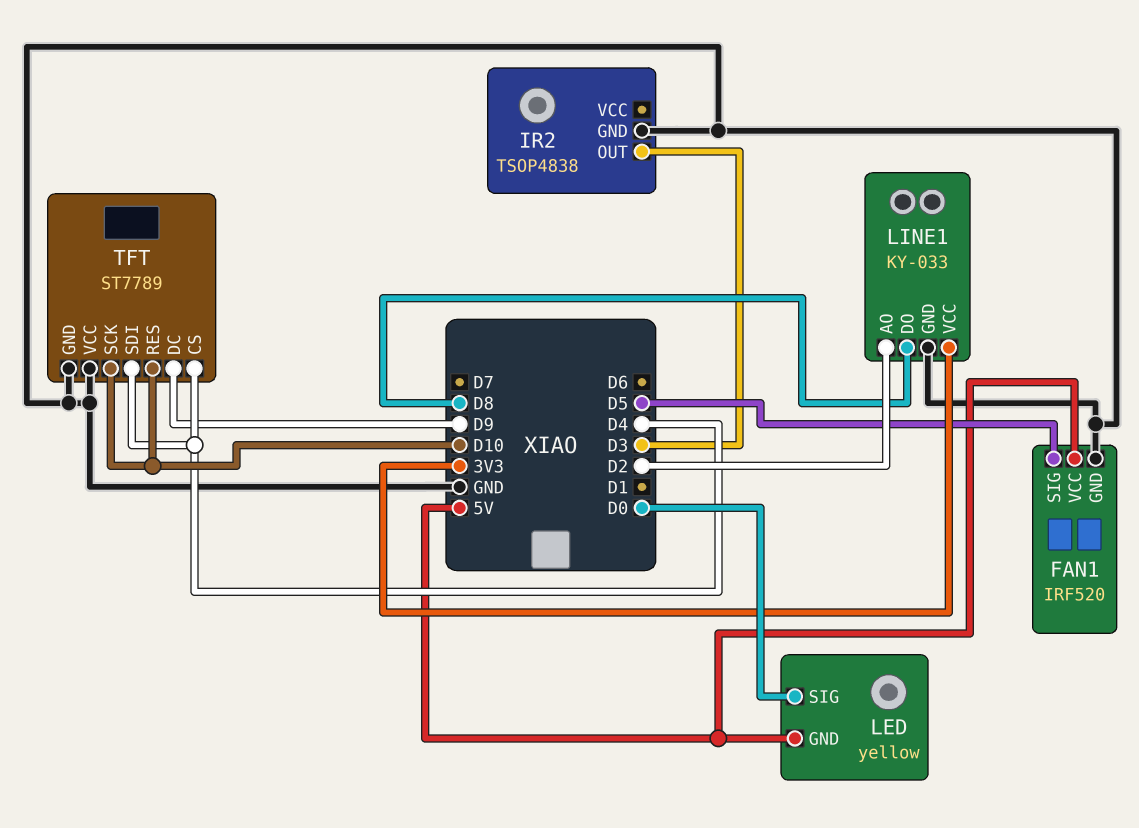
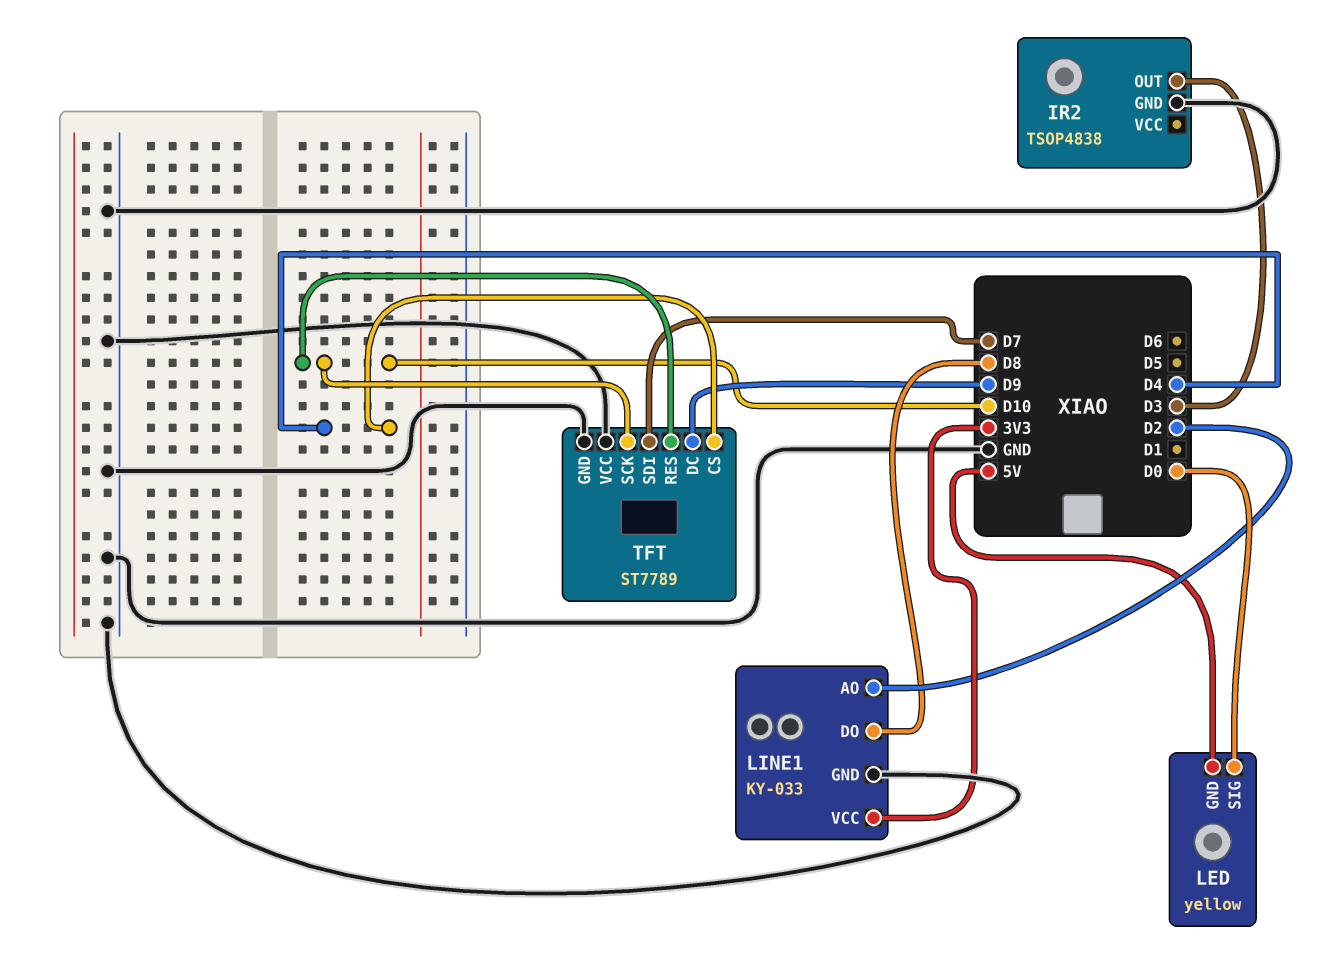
FAN1: IRF520 -> none
FAN1 pin GND: GND -> none
FAN1 pin SIG: D5 -> none
FAN1 pin VCC: 5V -> none
TFT pin SDI: D4 -> D7

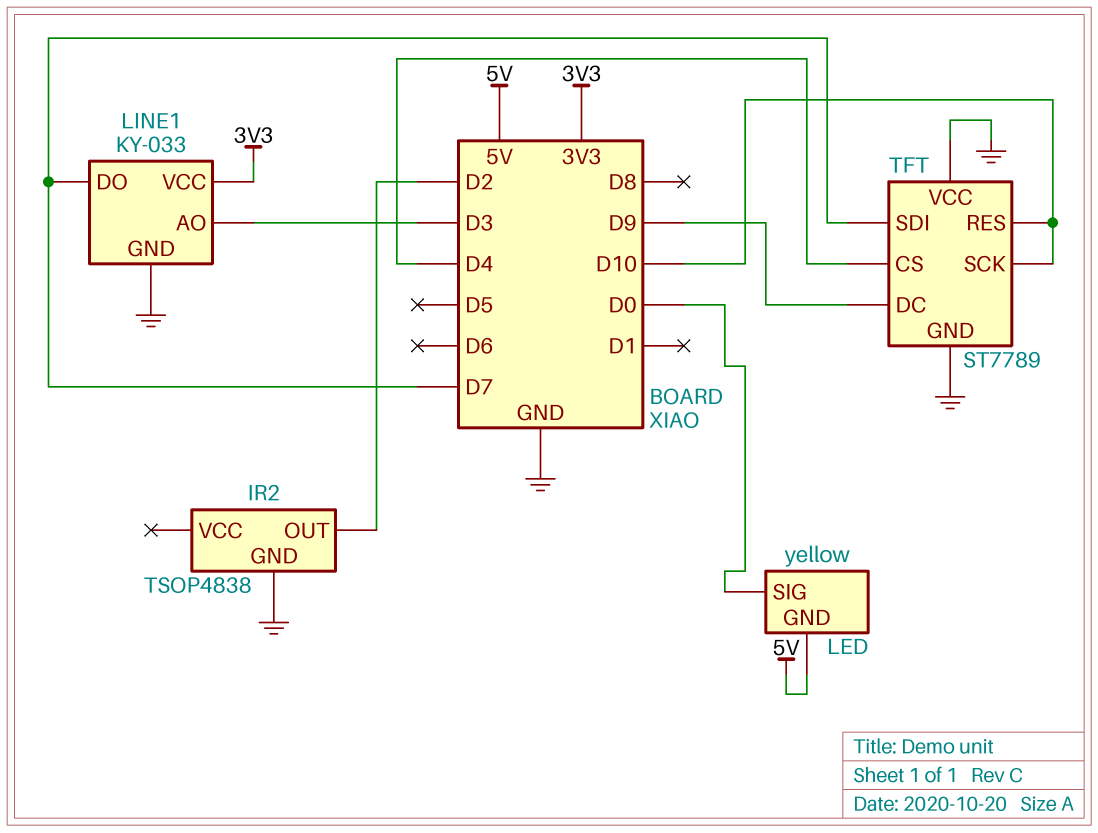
IR2 pin OUT: D3 -> D2
LINE1 pin AO: D2 -> D3
LINE1 pin DO: D8 -> D7

